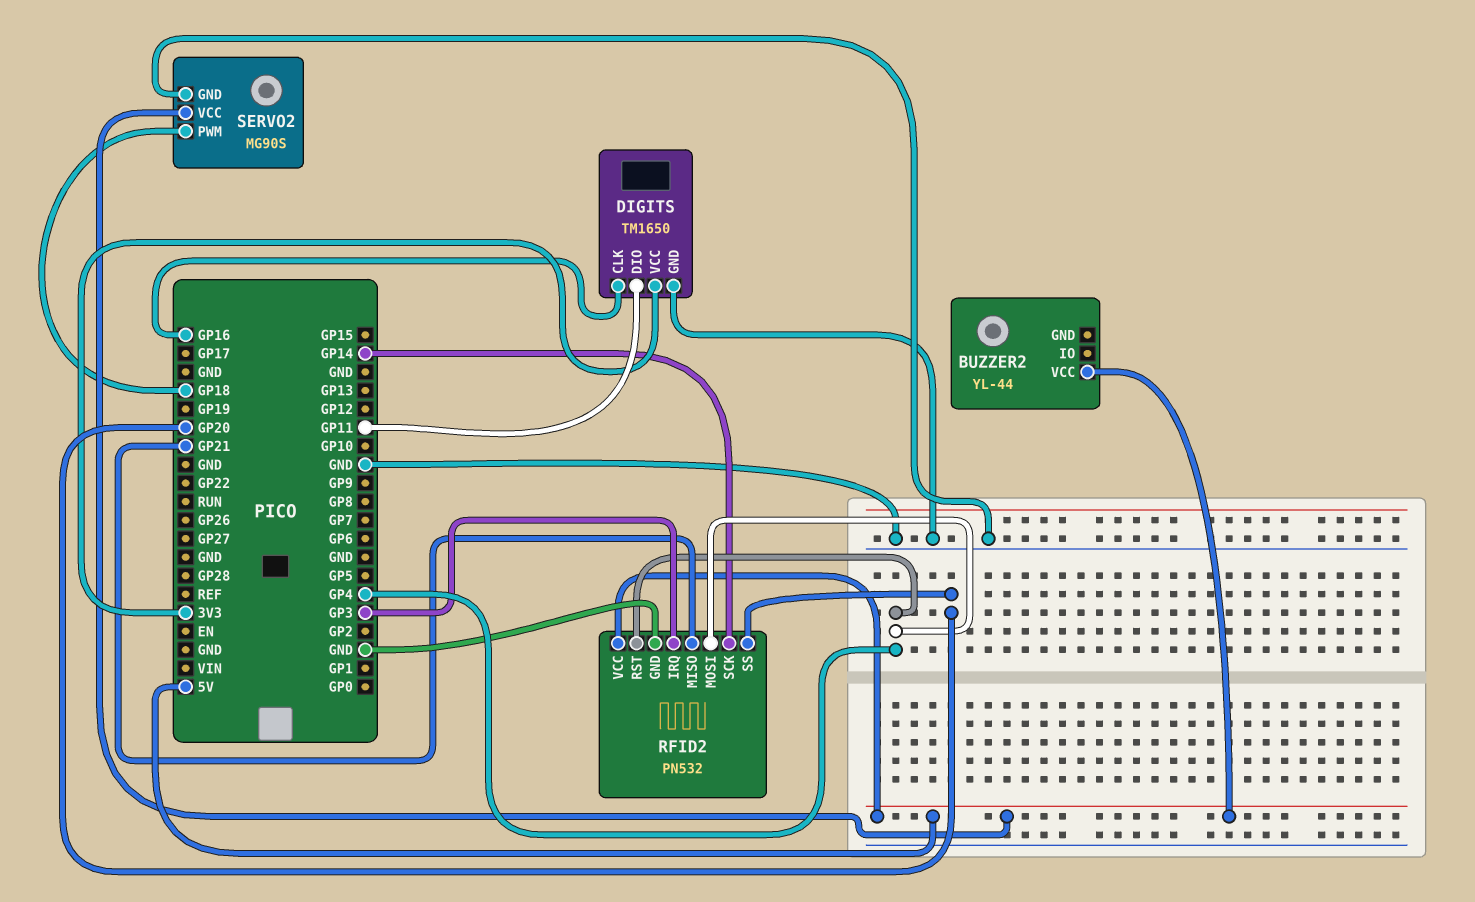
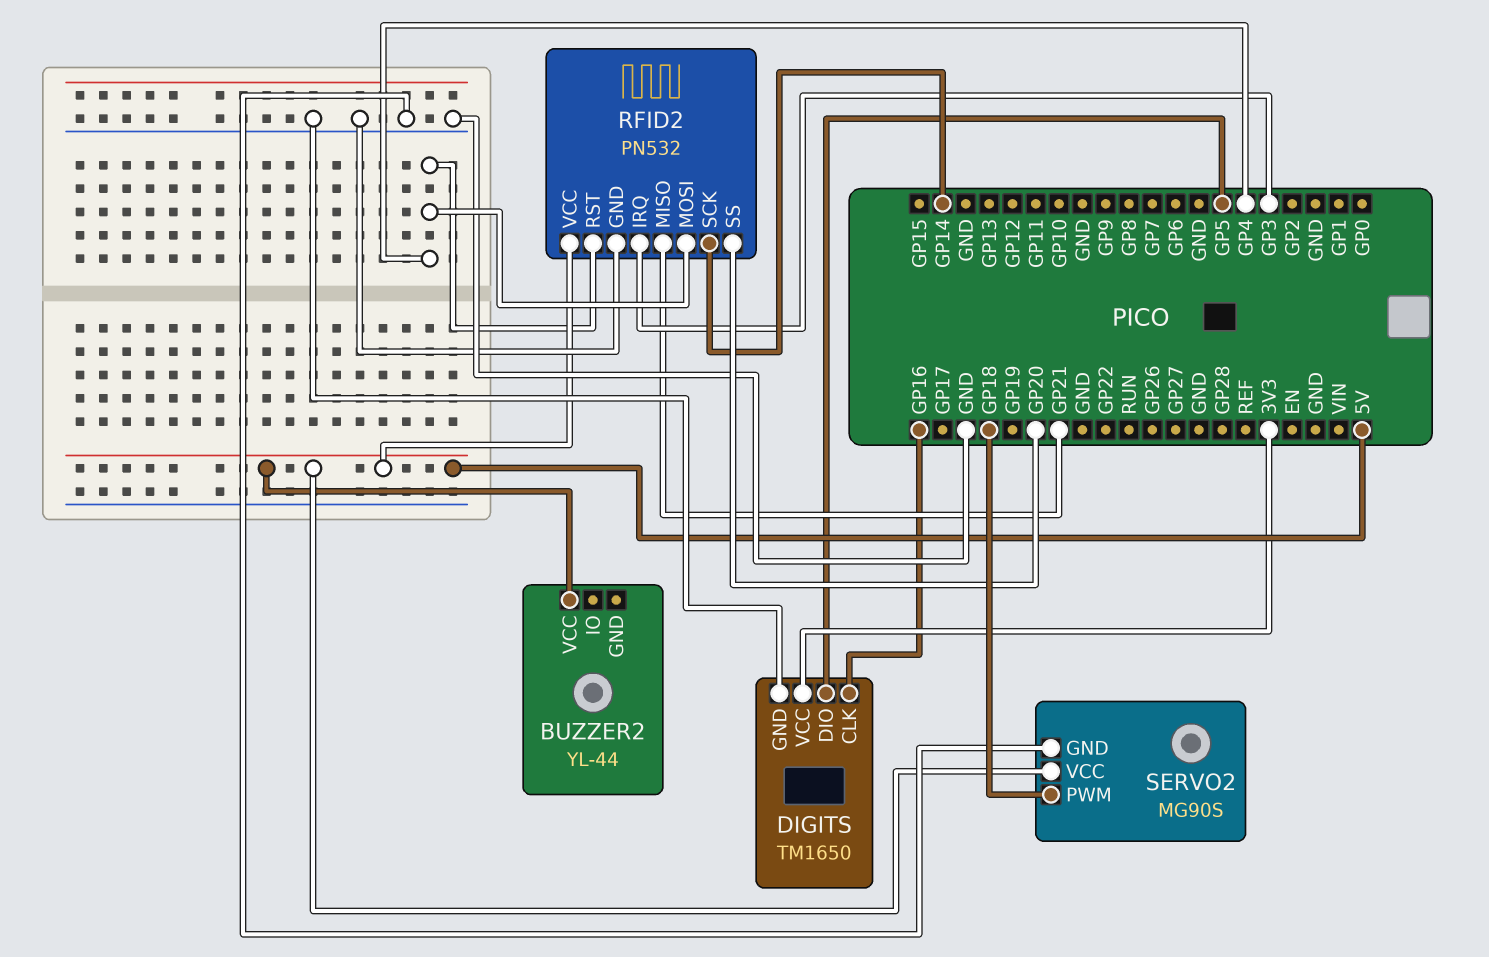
DIGITS pin DIO: GP11 -> GP5

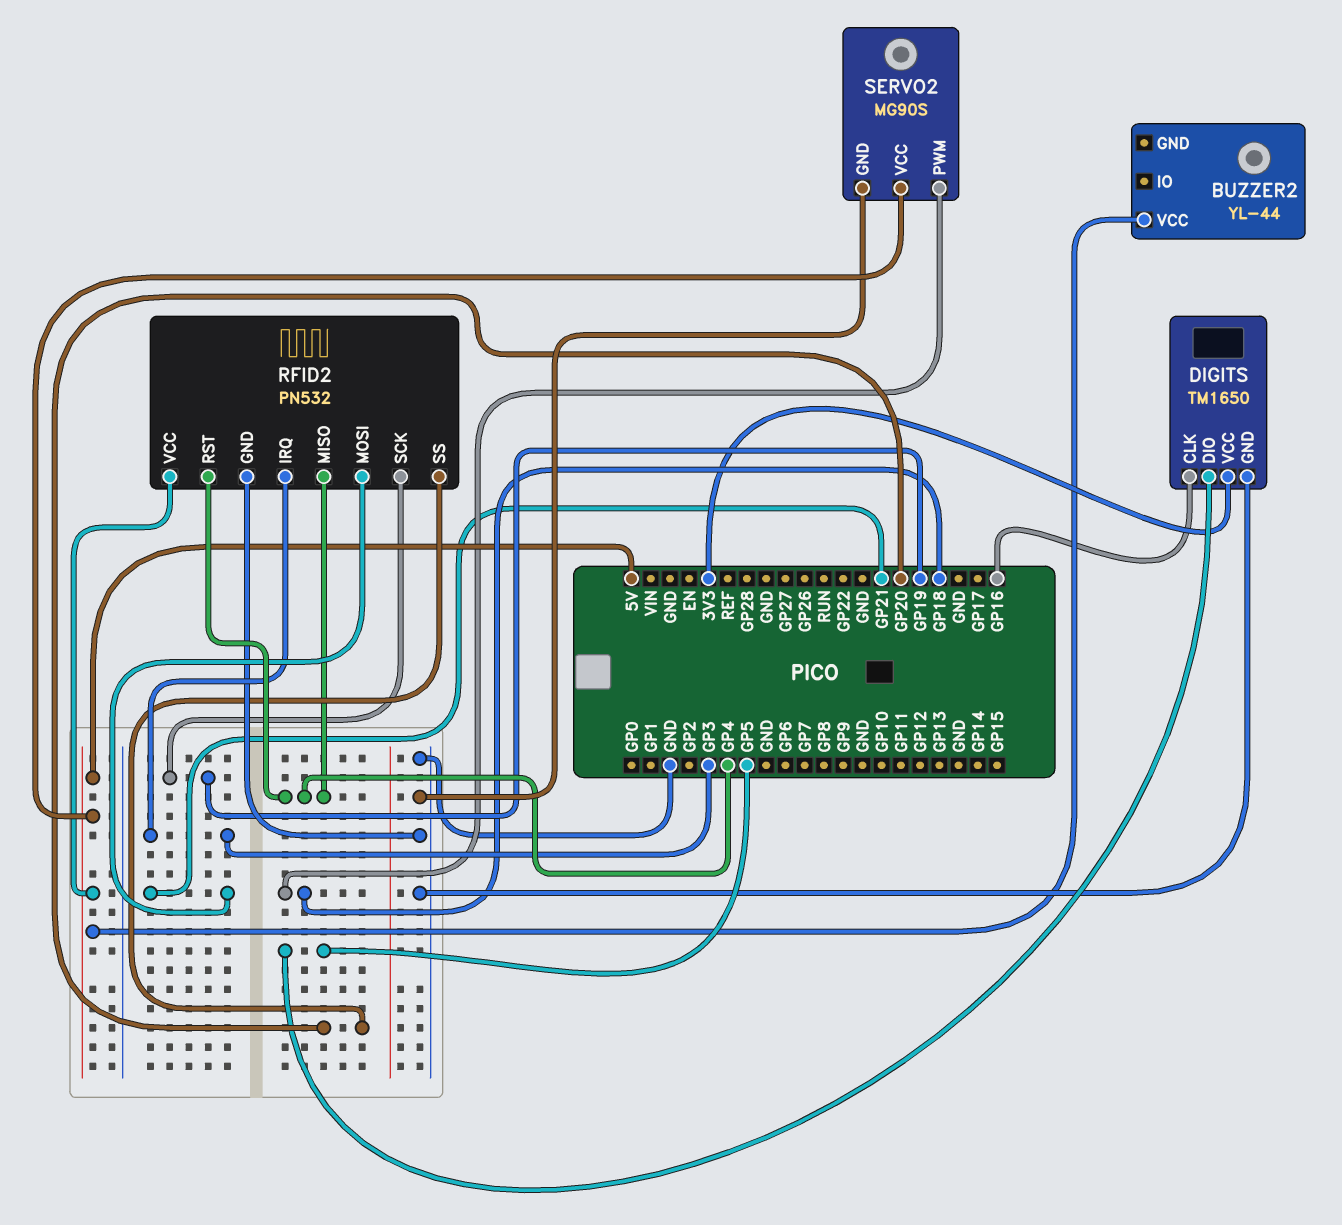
RFID2 pin MISO: GP21 -> GP4
RFID2 pin MOSI: GP4 -> GP21
RFID2 pin SCK: GP14 -> GP19

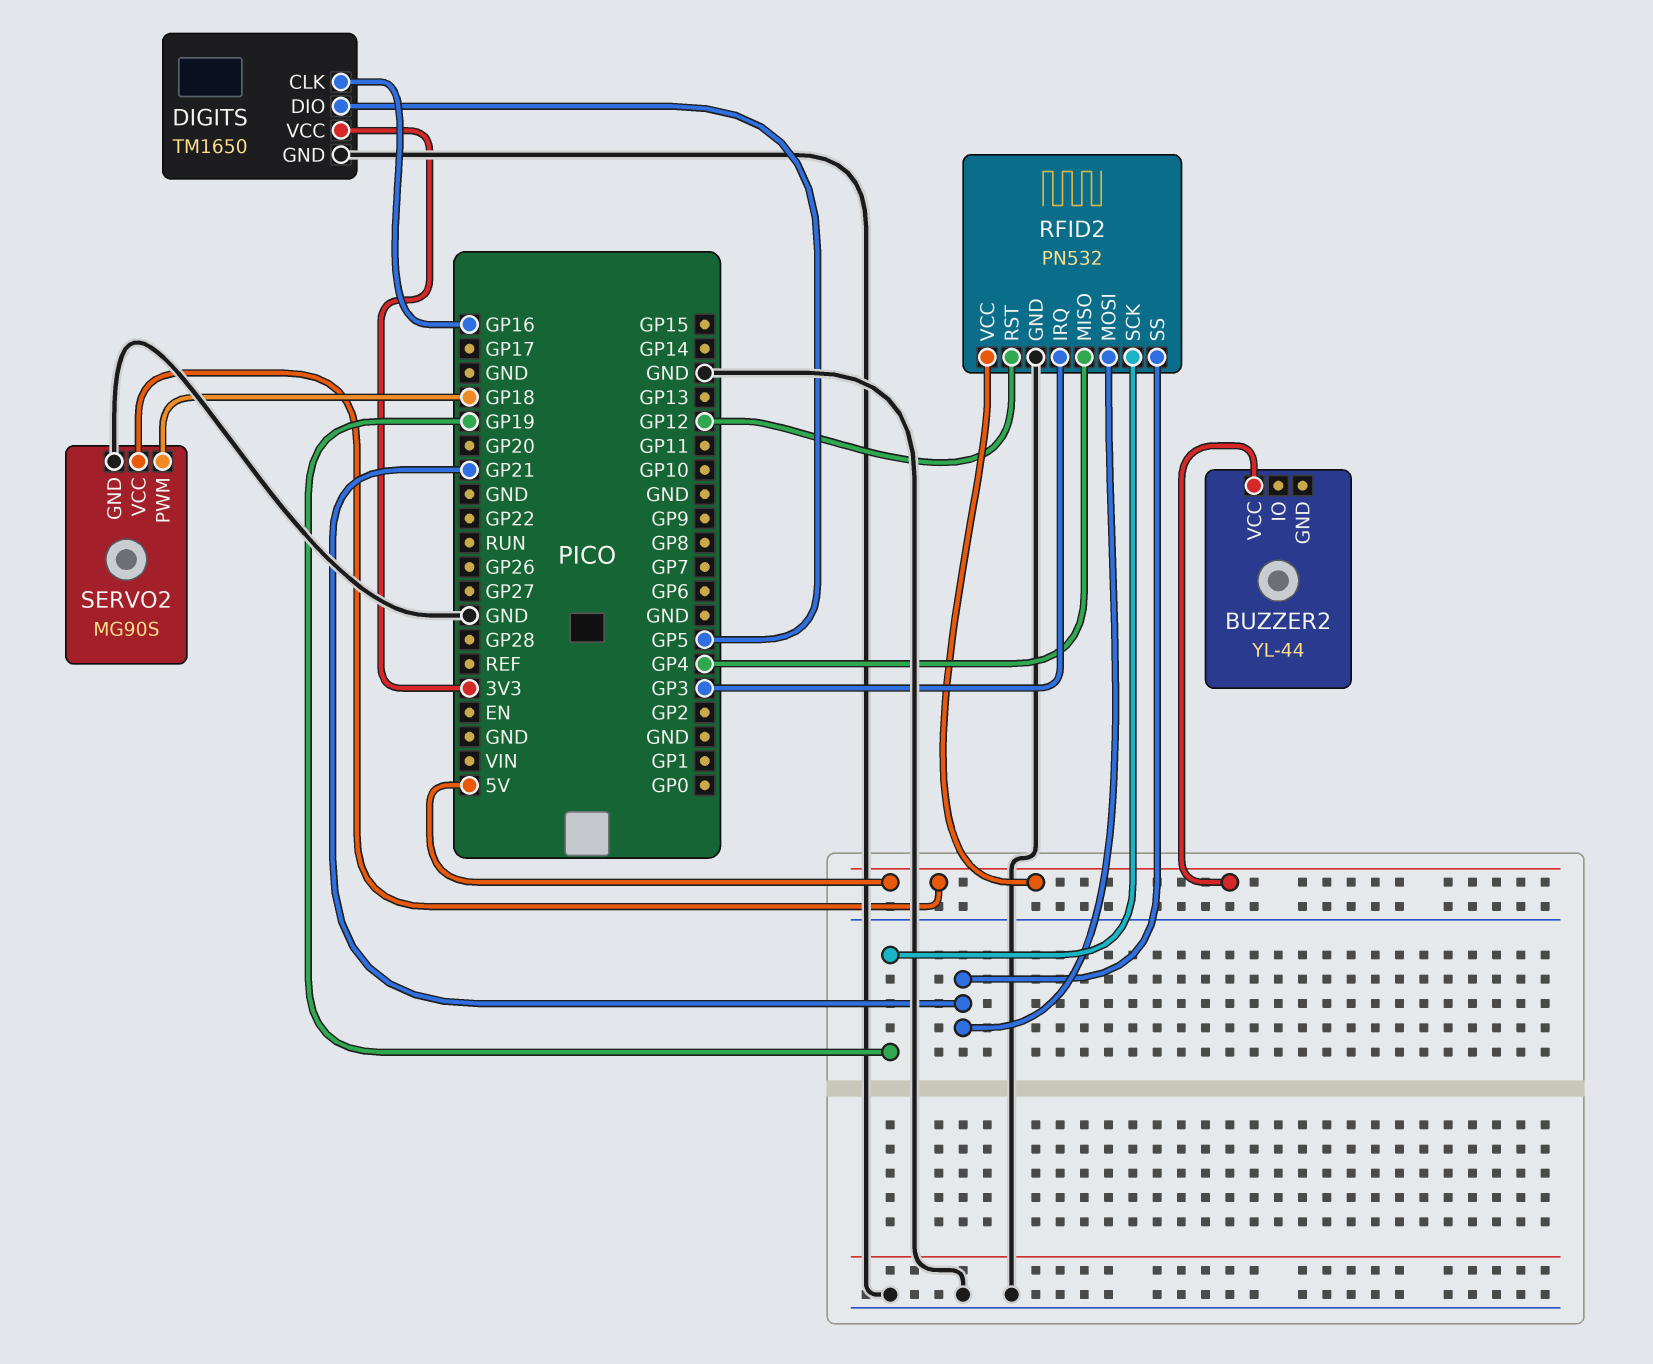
RFID2 pin RST: GP4 -> GP12
RFID2 pin SS: GP20 -> GP21

